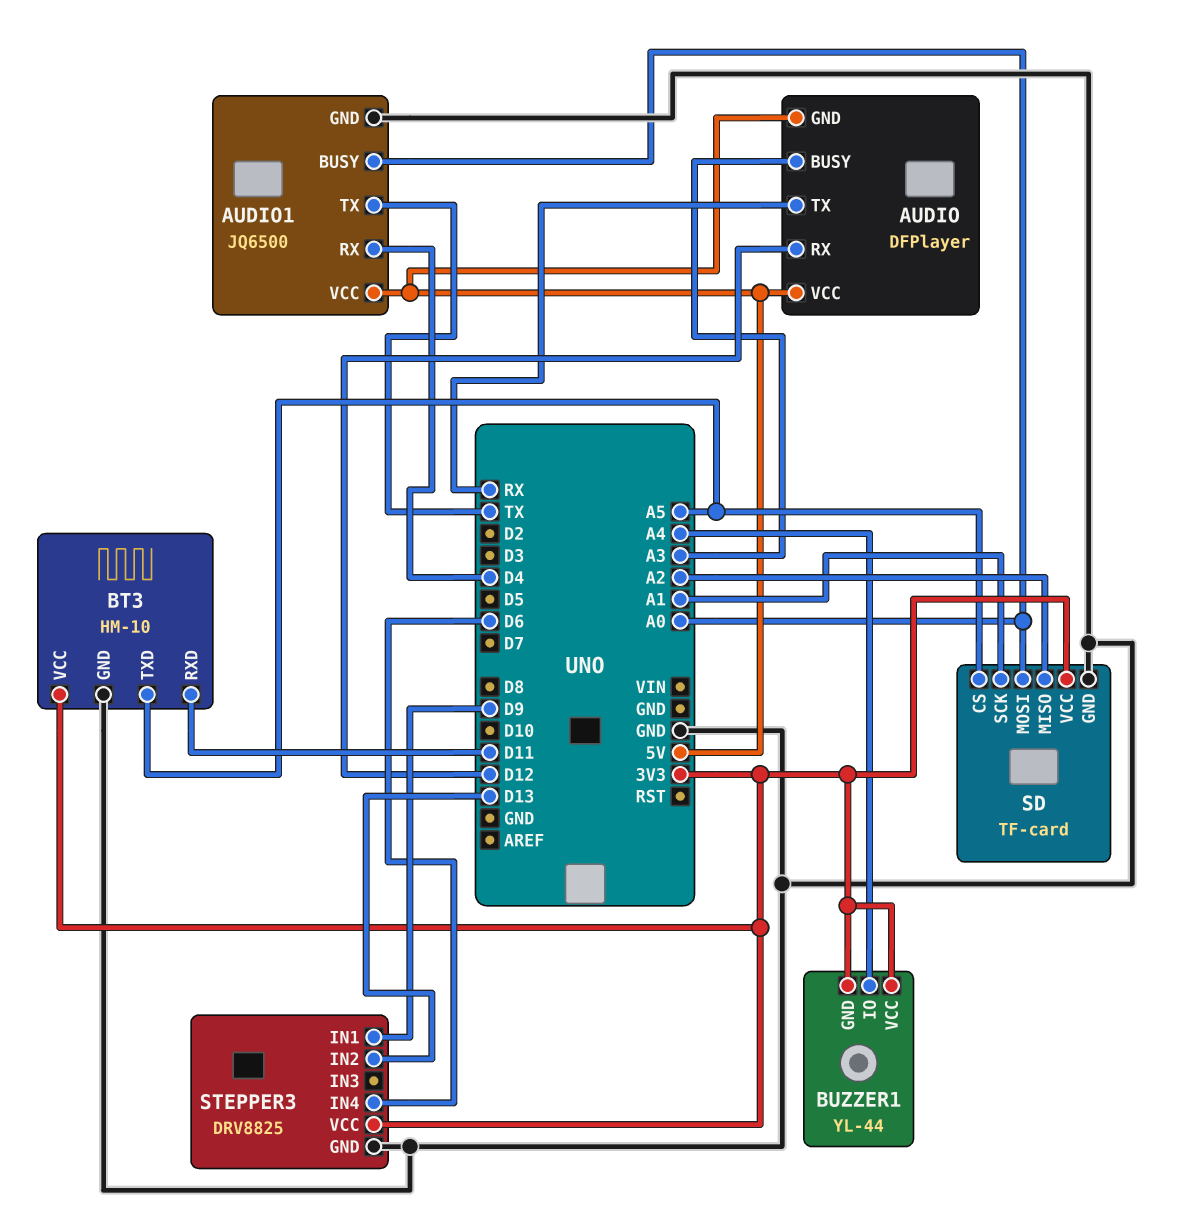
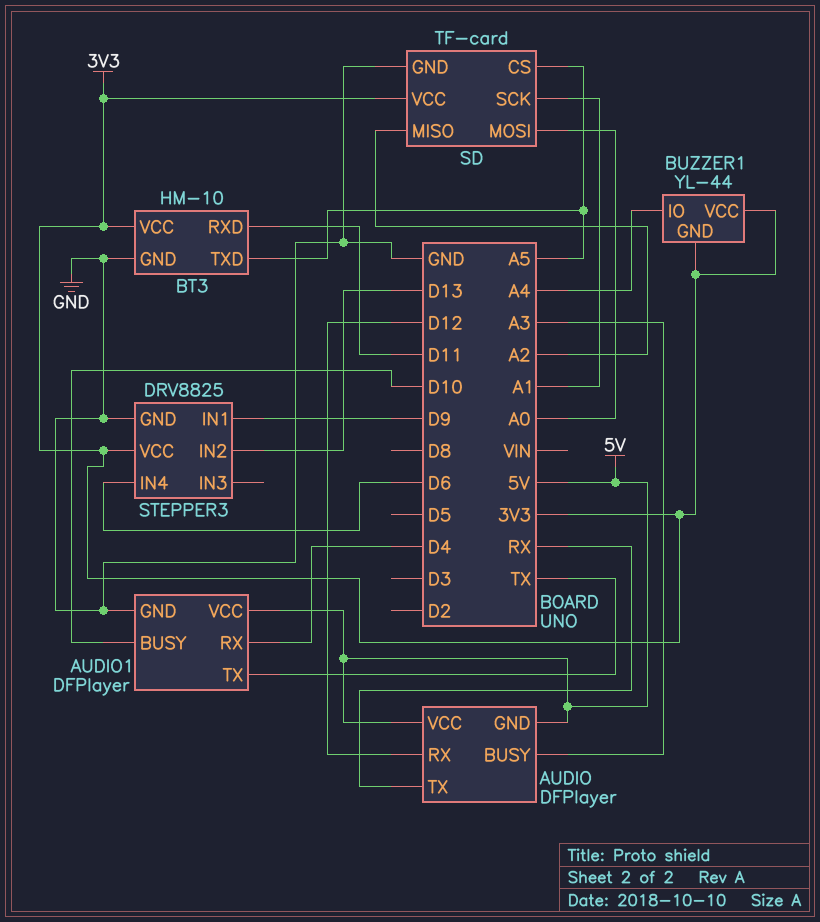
AUDIO1: JQ6500 -> DFPlayer
AUDIO1 pin BUSY: A0 -> D10

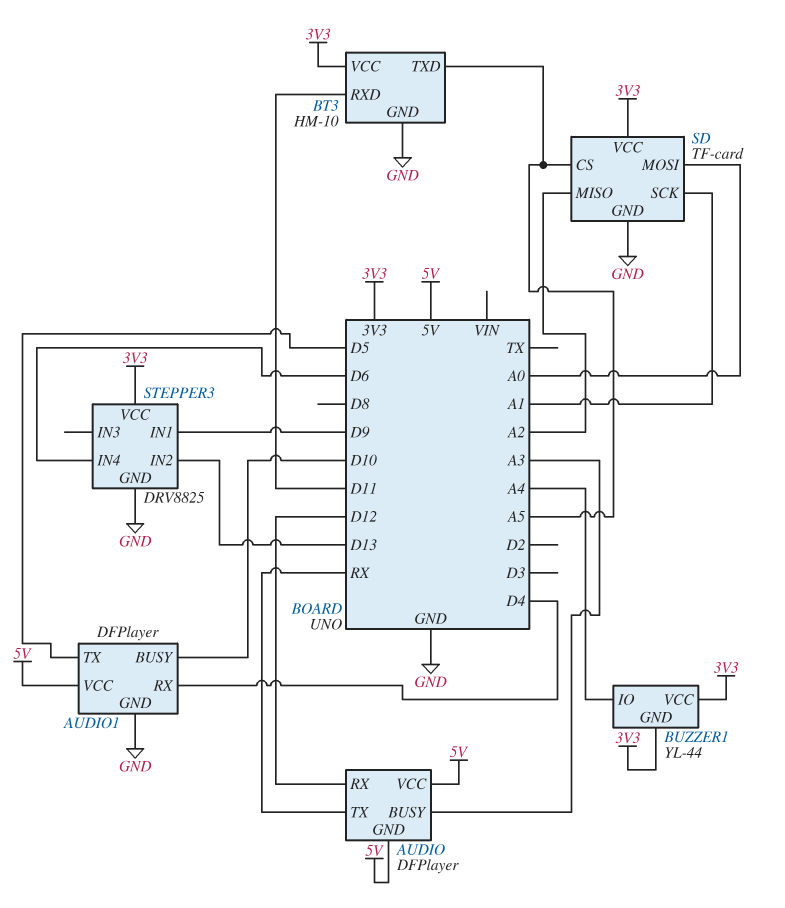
AUDIO1 pin TX: TX -> D5

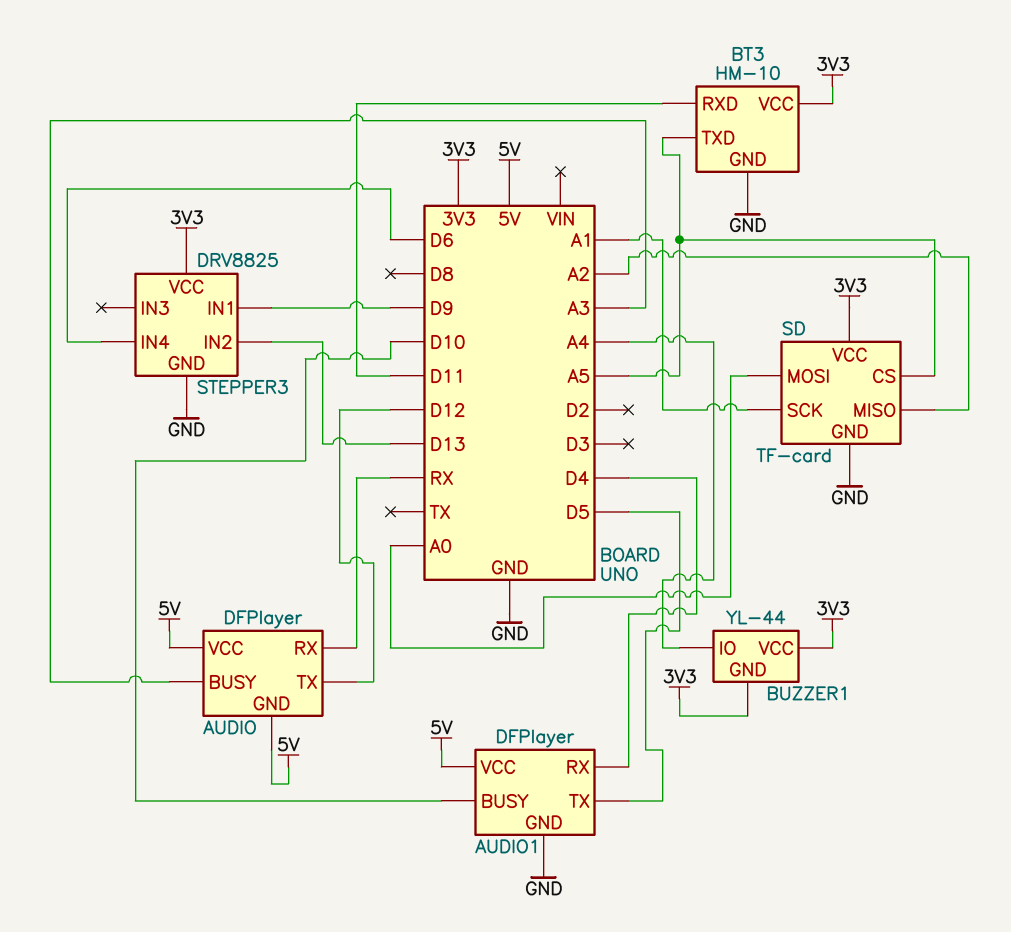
AUDIO pin RX: D12 -> RX
AUDIO pin TX: RX -> D12

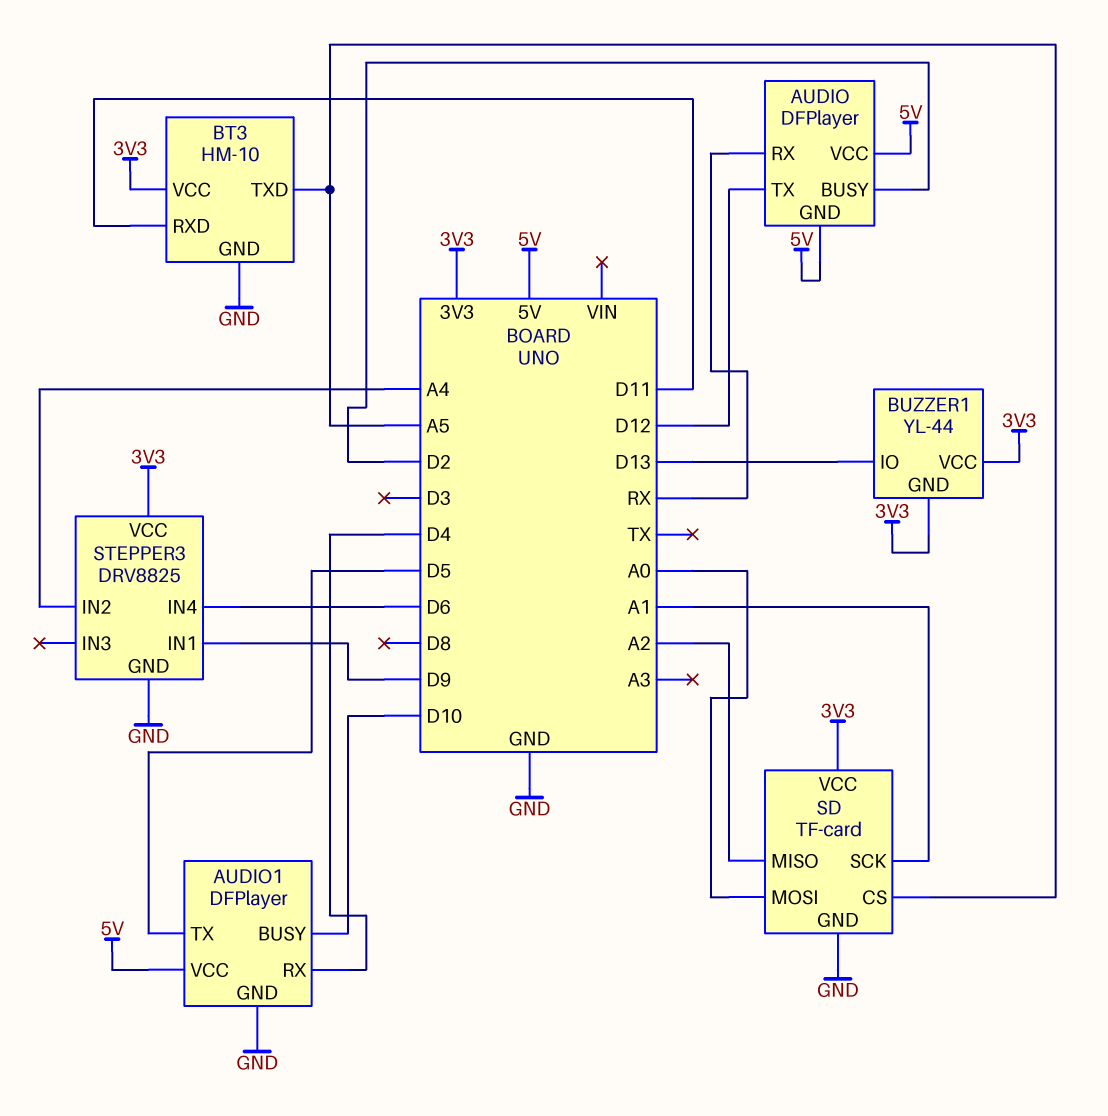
AUDIO pin BUSY: A3 -> D2
BUZZER1 pin IO: A4 -> D13
STEPPER3 pin IN2: D13 -> A4

